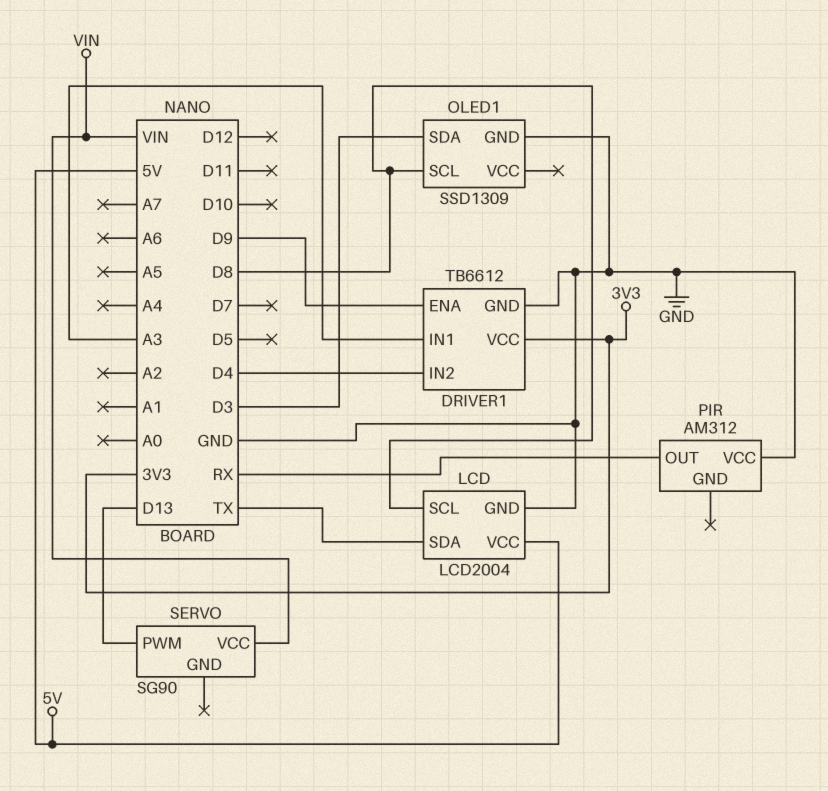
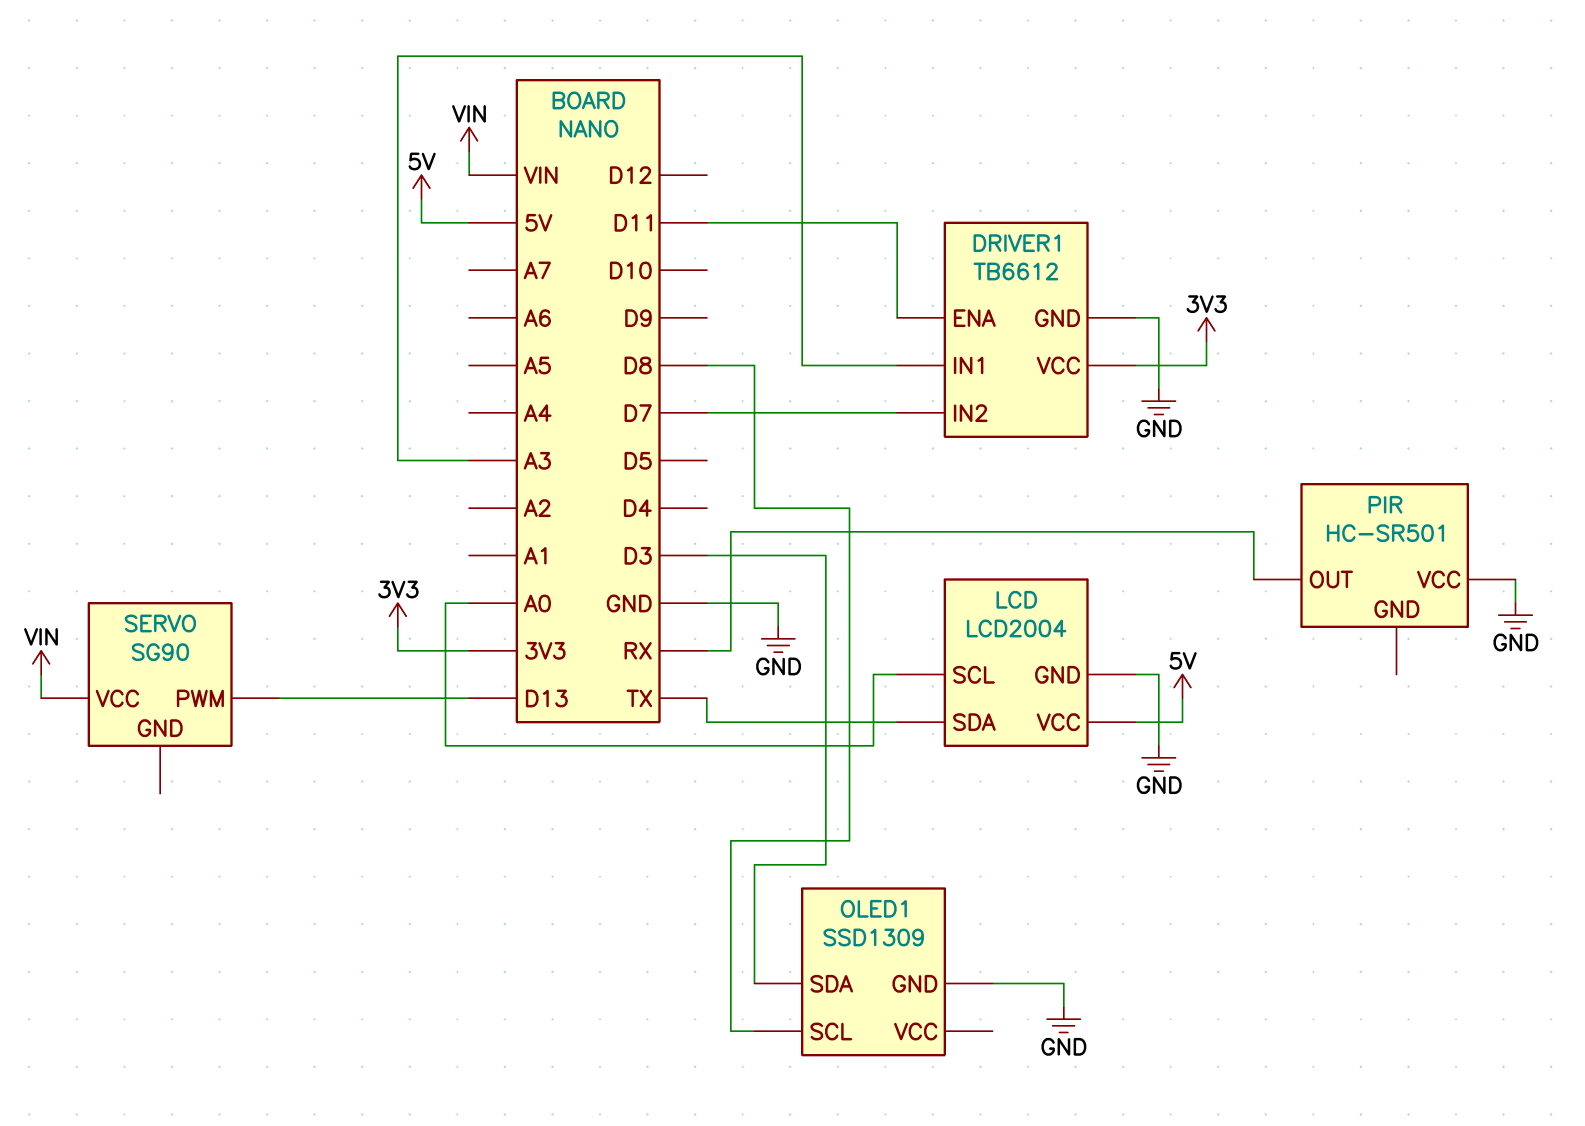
DRIVER1 pin ENA: D9 -> D11
DRIVER1 pin IN2: D4 -> D7
LCD pin SCL: D8 -> A0
PIR: AM312 -> HC-SR501

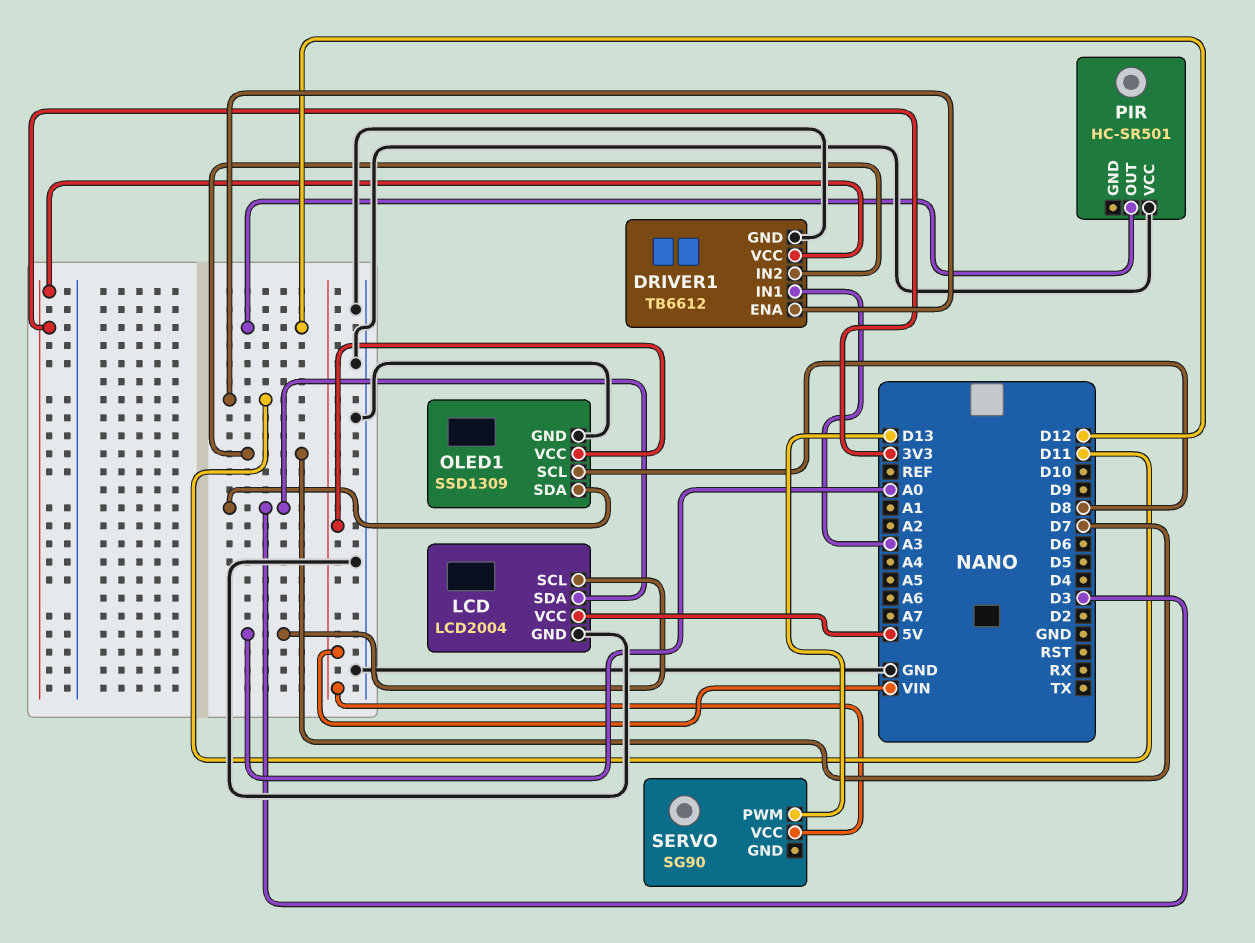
LCD pin SDA: TX -> D3
OLED1 pin VCC: none -> VIN
PIR pin OUT: RX -> D12

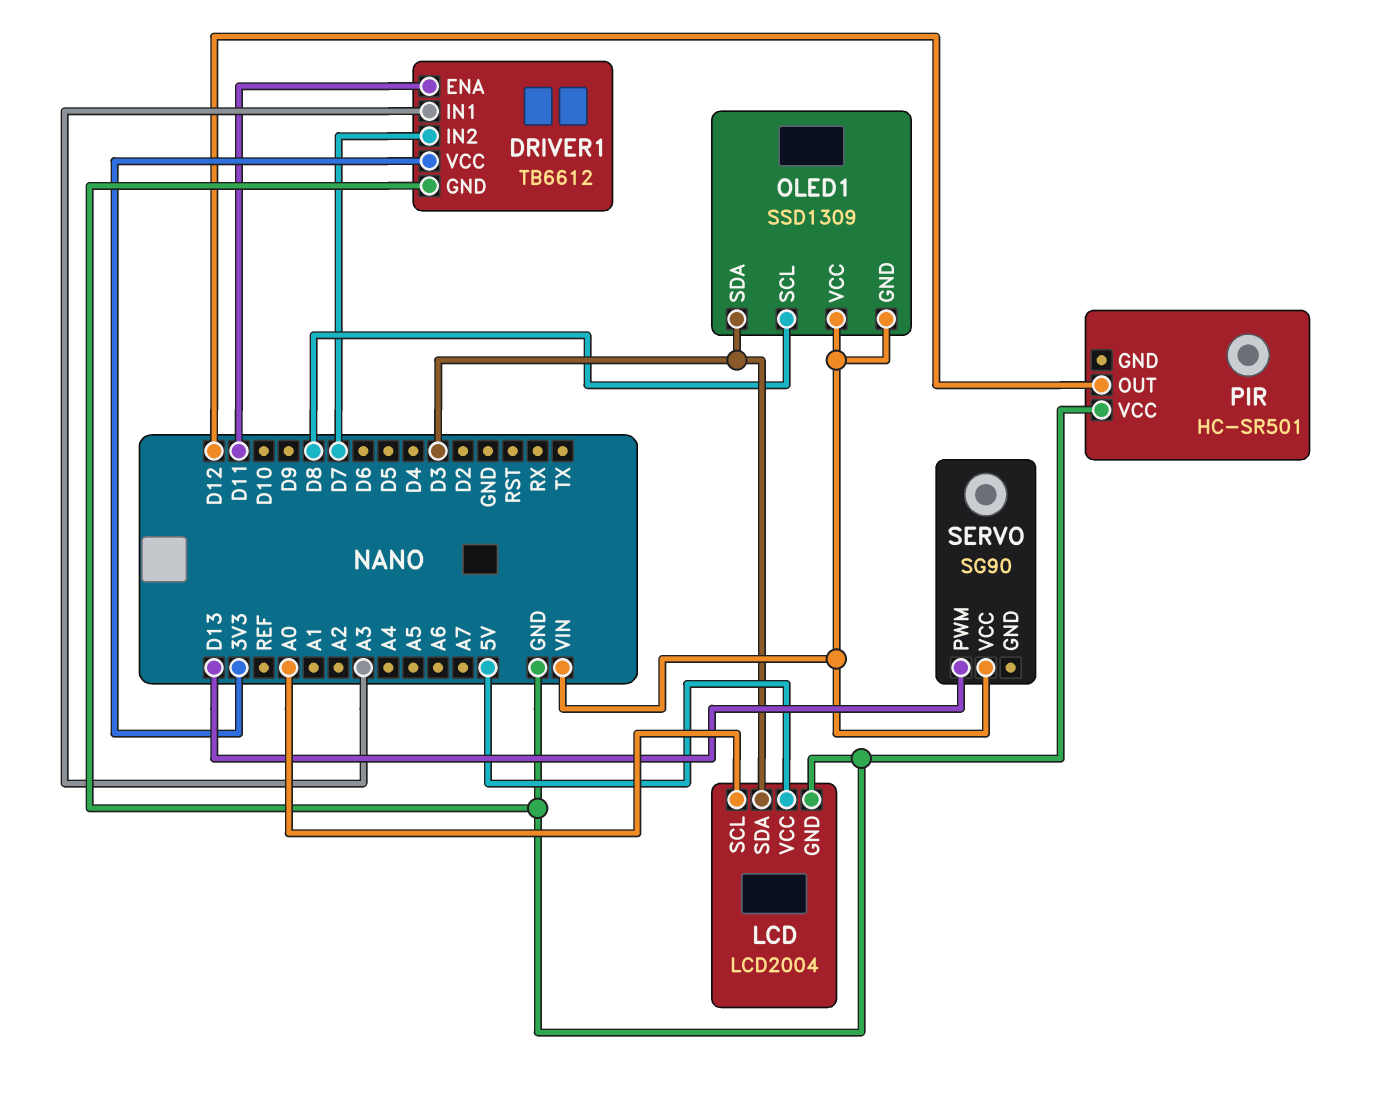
OLED1 pin GND: GND -> VIN

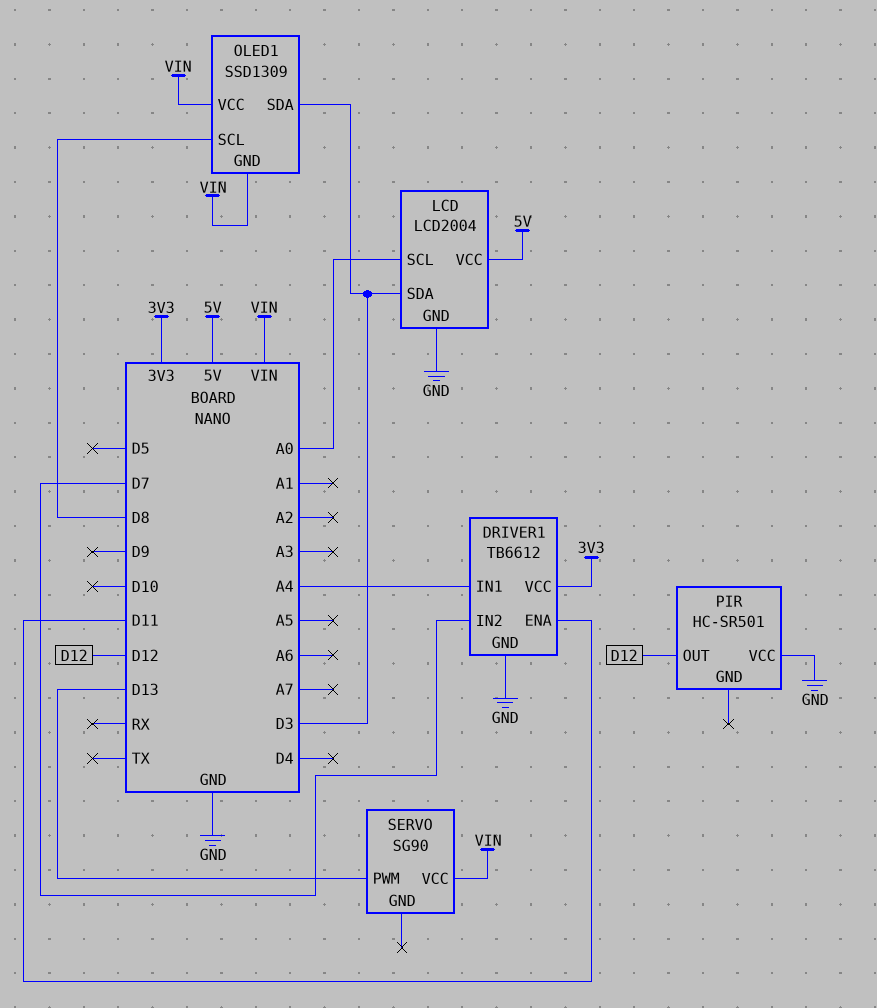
DRIVER1 pin IN1: A3 -> A4

